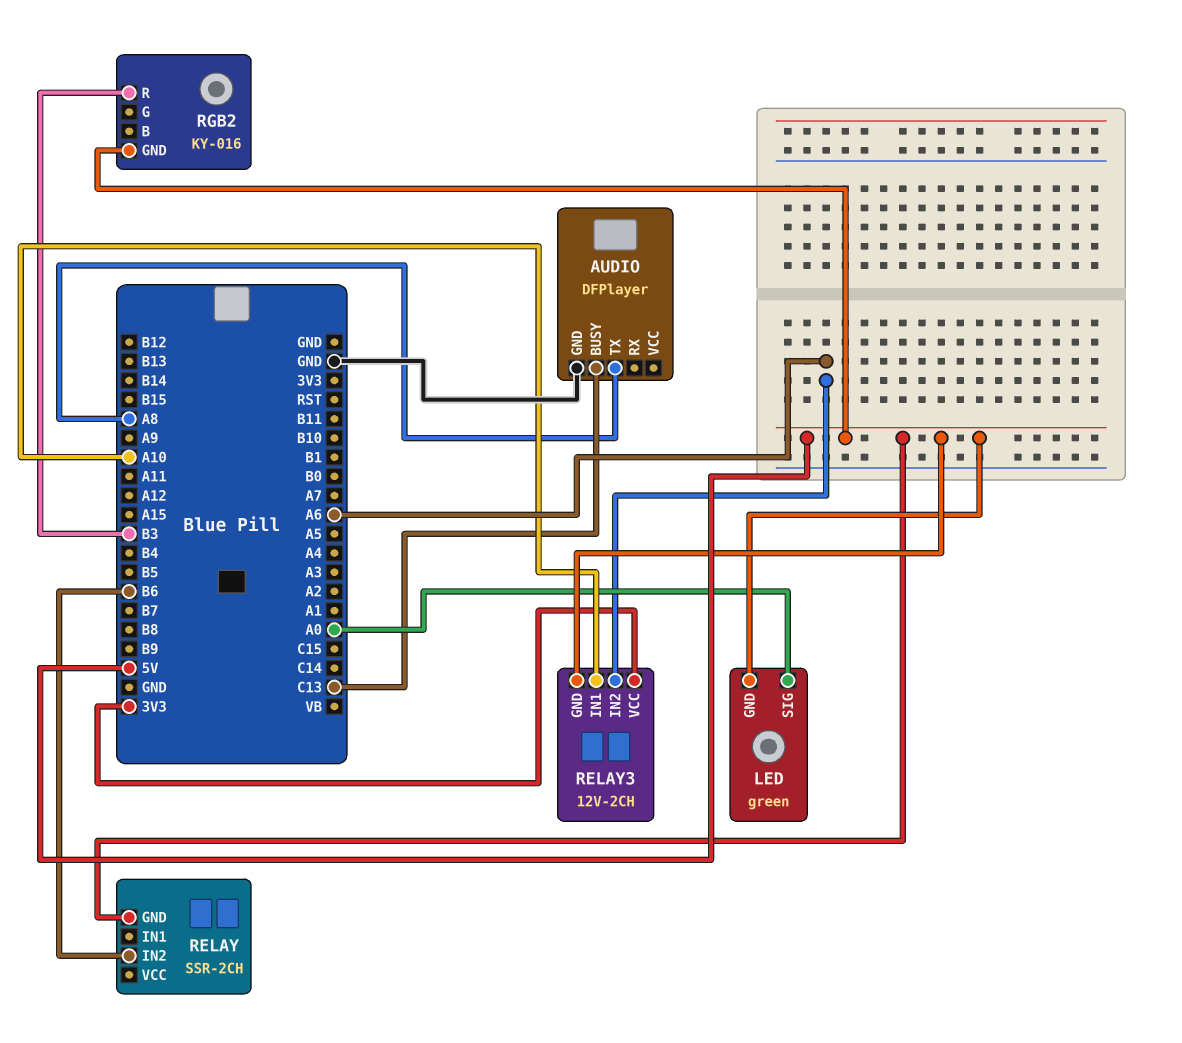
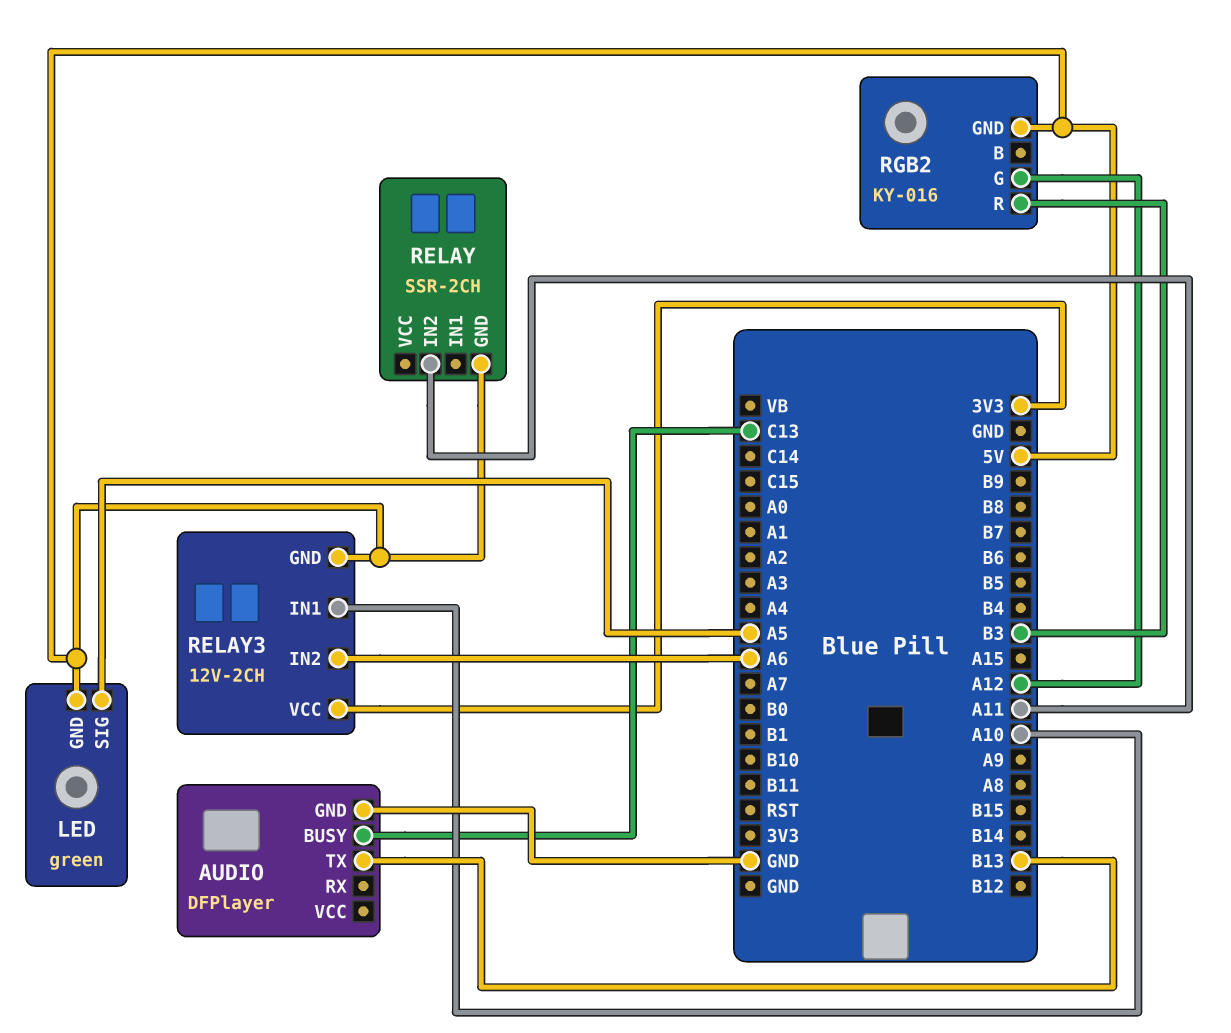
AUDIO pin TX: A8 -> B13
LED pin SIG: A0 -> A5
RELAY pin IN2: B6 -> A11
RGB2 pin G: none -> A12

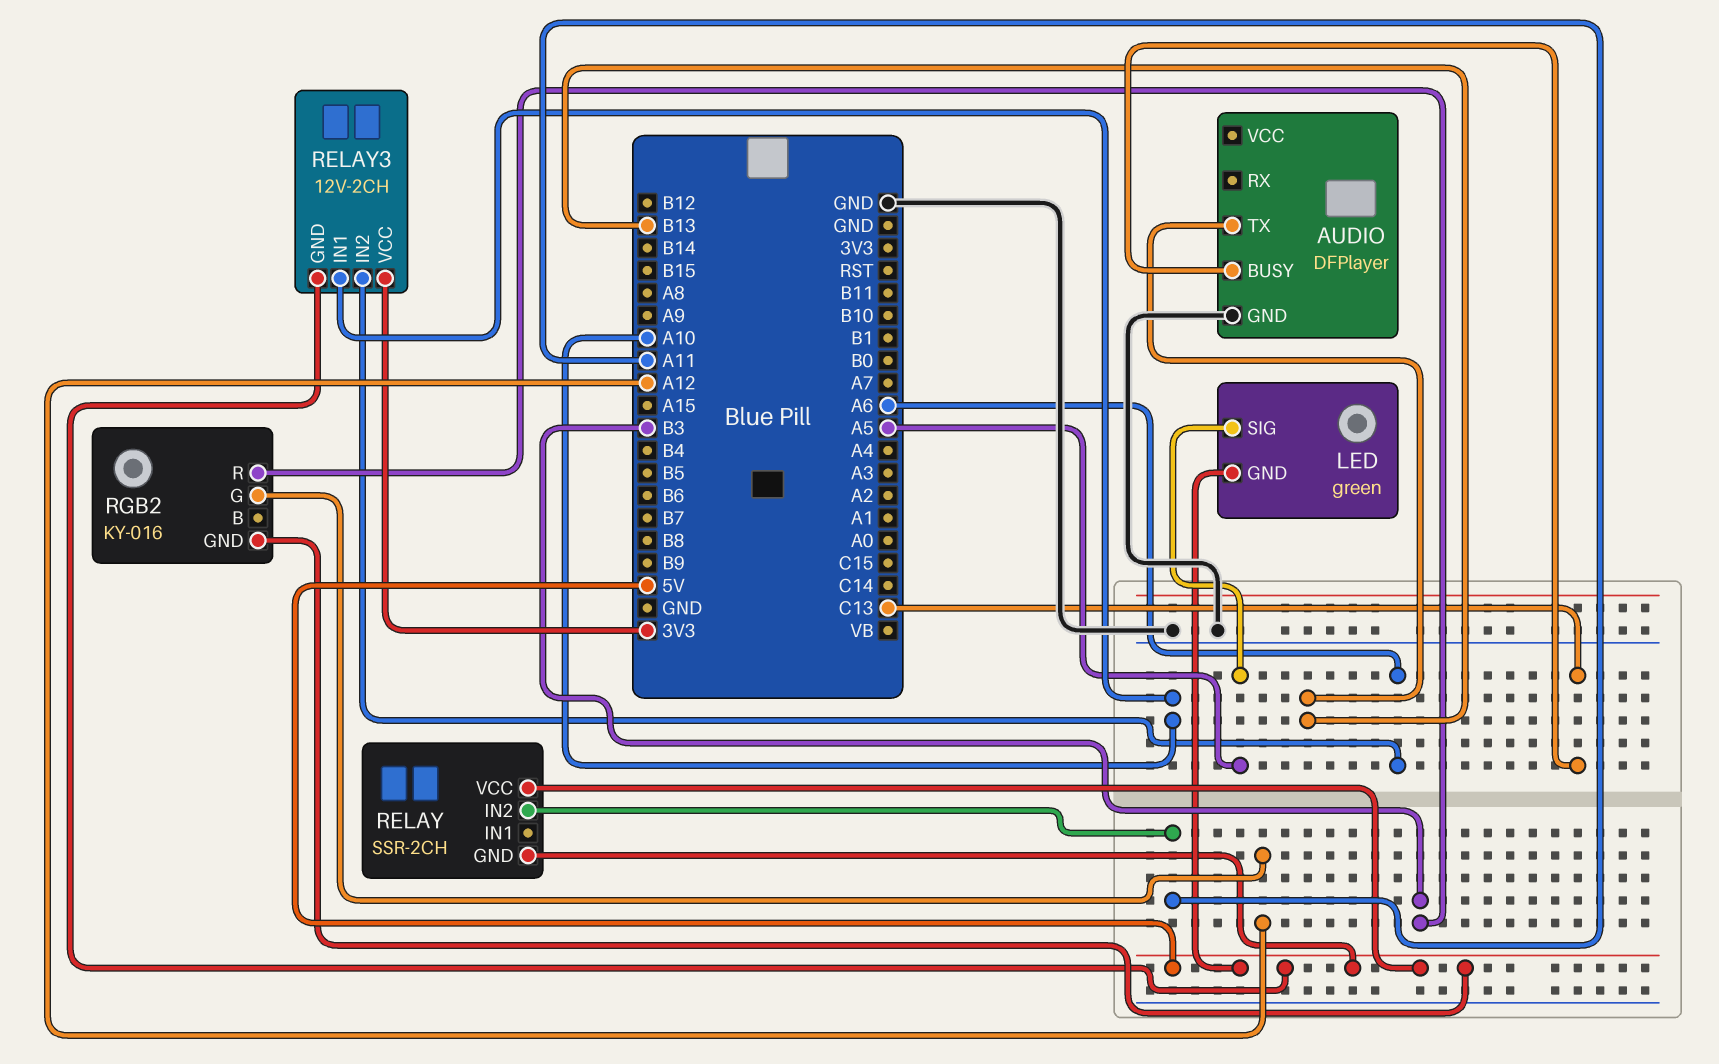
RELAY pin VCC: none -> 5V

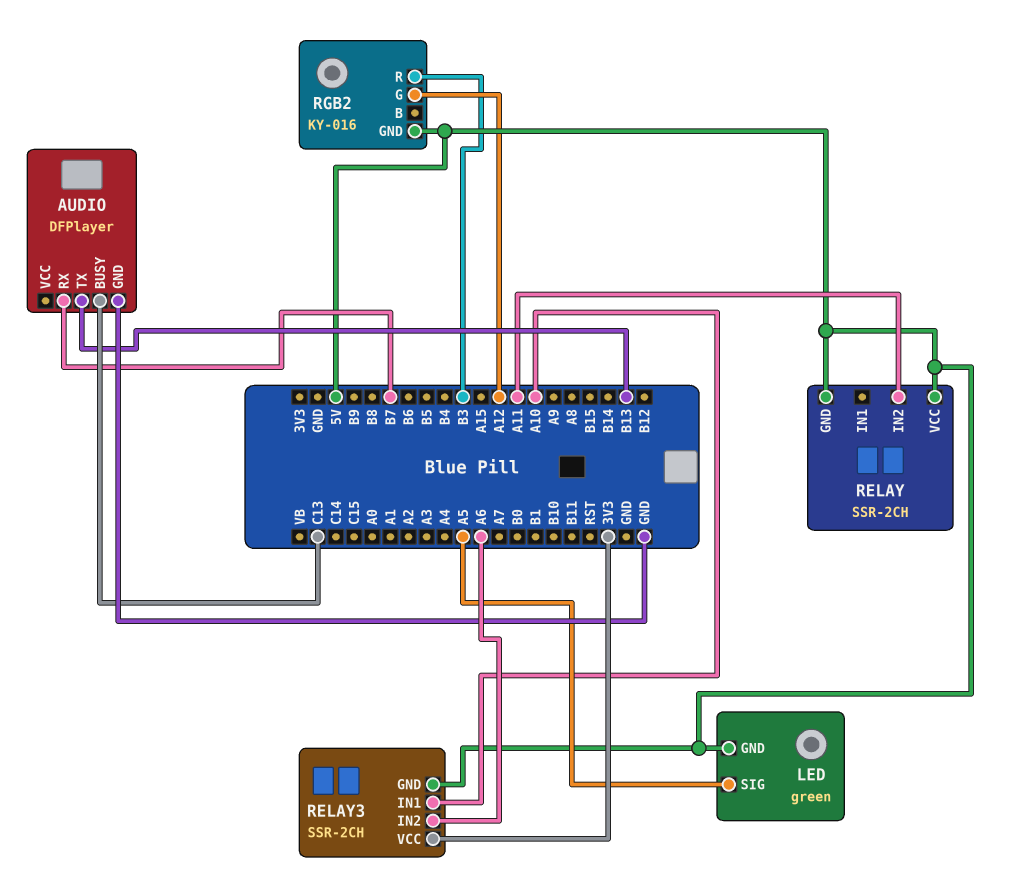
AUDIO pin RX: none -> B7
RELAY3: 12V-2CH -> SSR-2CH

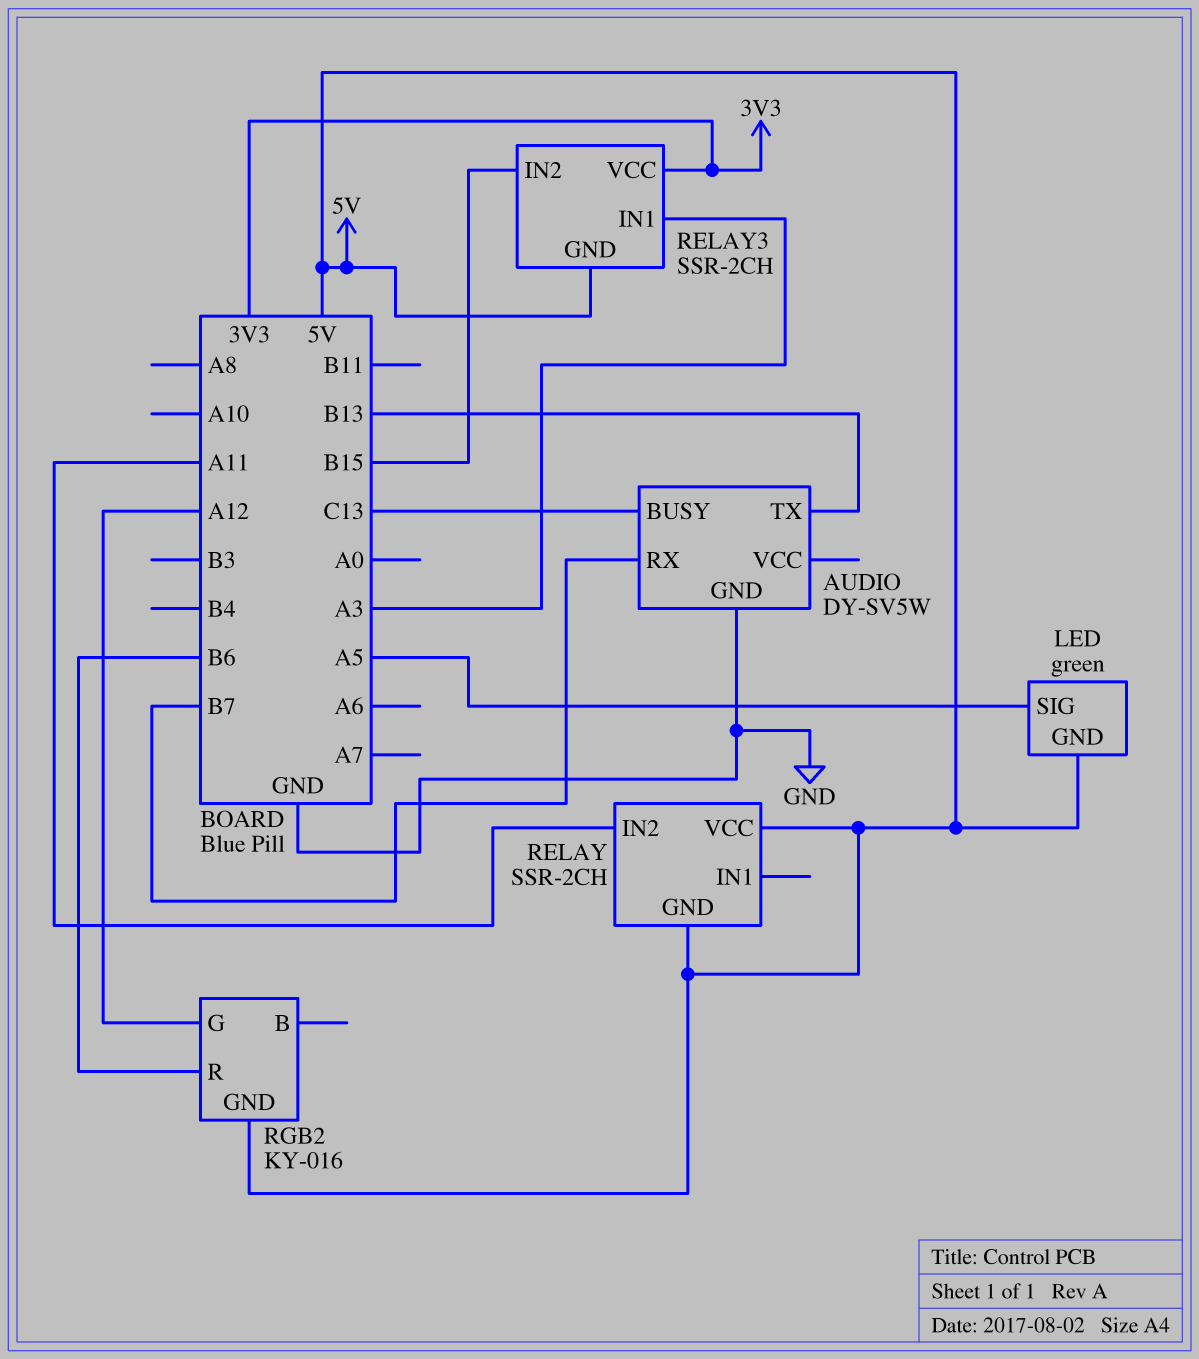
AUDIO: DFPlayer -> DY-SV5W
RELAY3 pin IN1: A10 -> A3
RELAY3 pin IN2: A6 -> B15
RGB2 pin R: B3 -> B6

